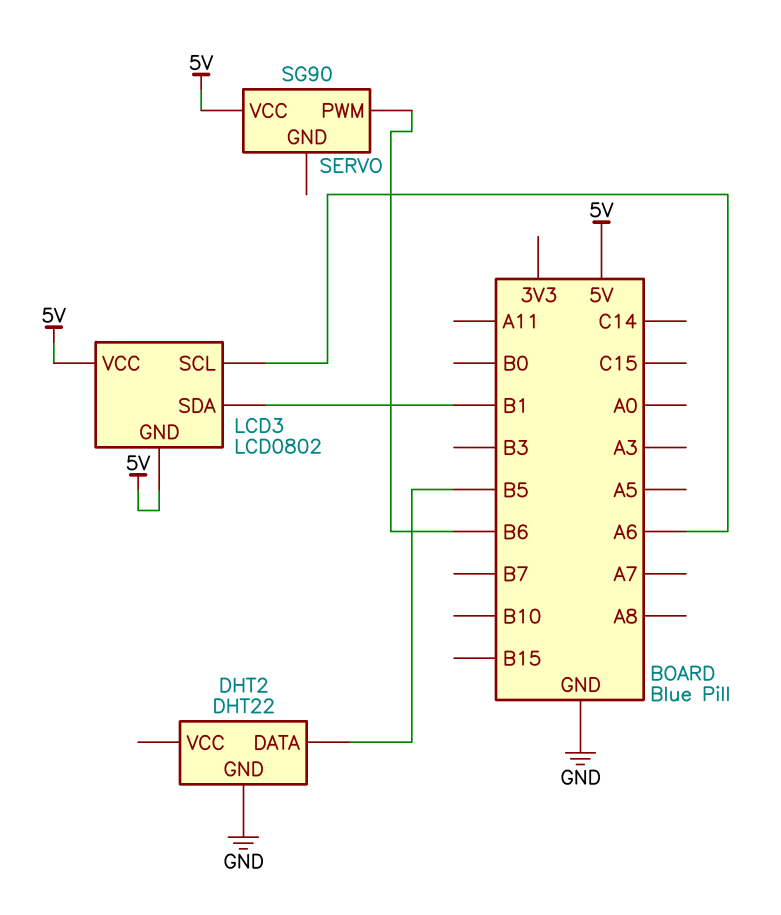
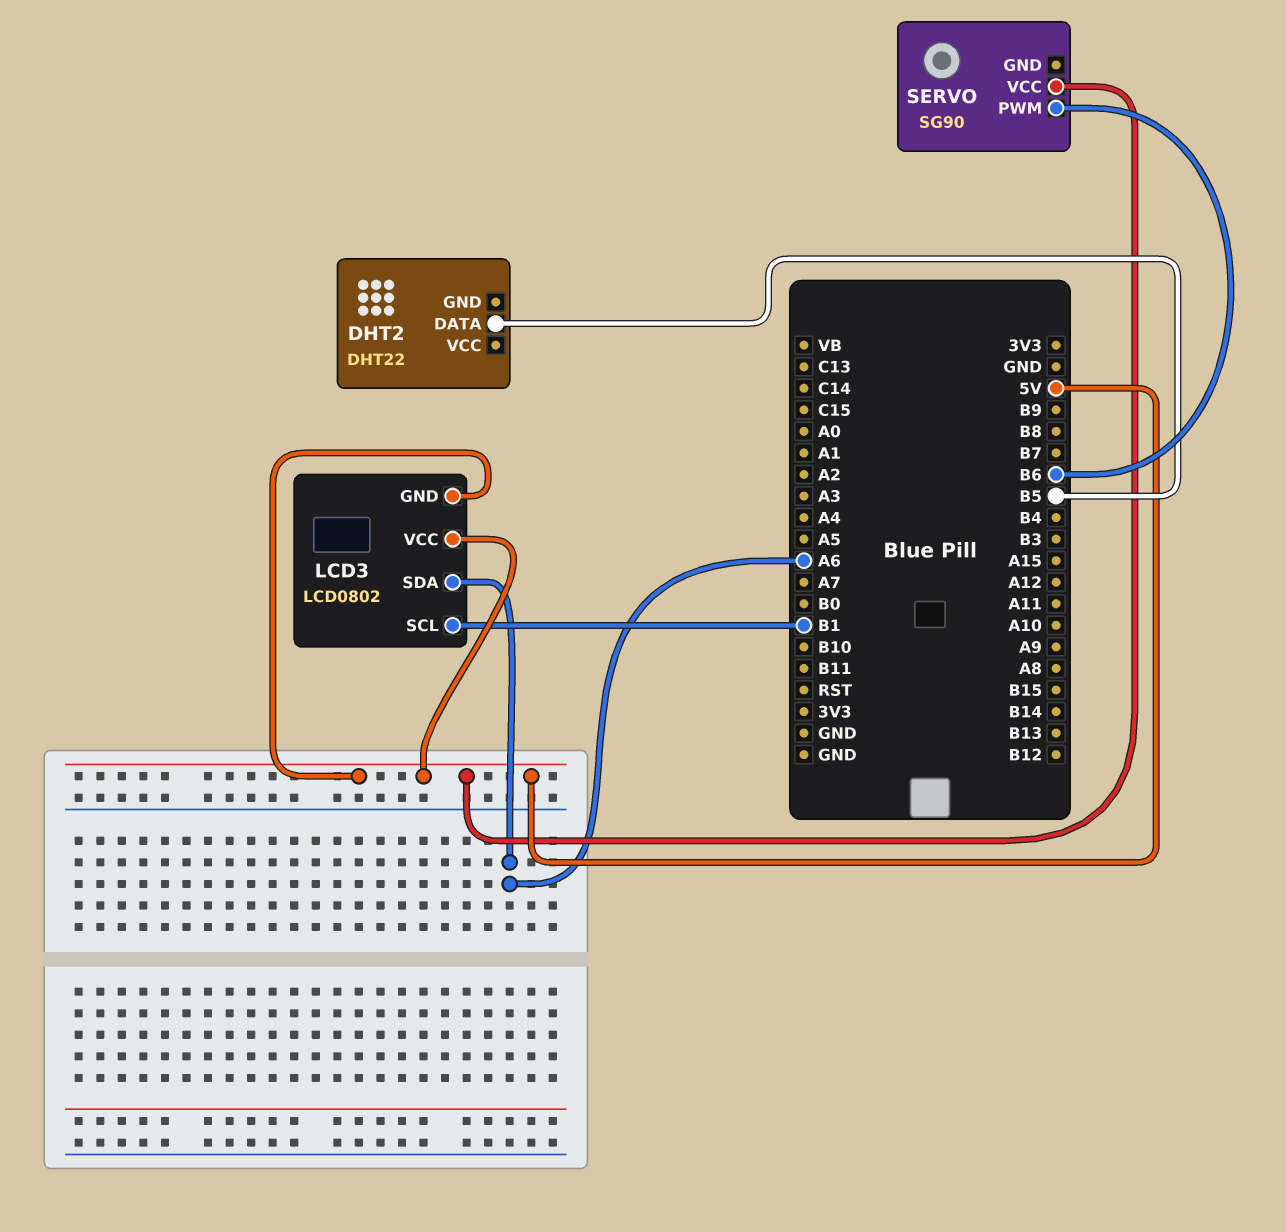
DHT2 pin GND: GND -> none
LCD3 pin SCL: A6 -> B1
LCD3 pin SDA: B1 -> A6

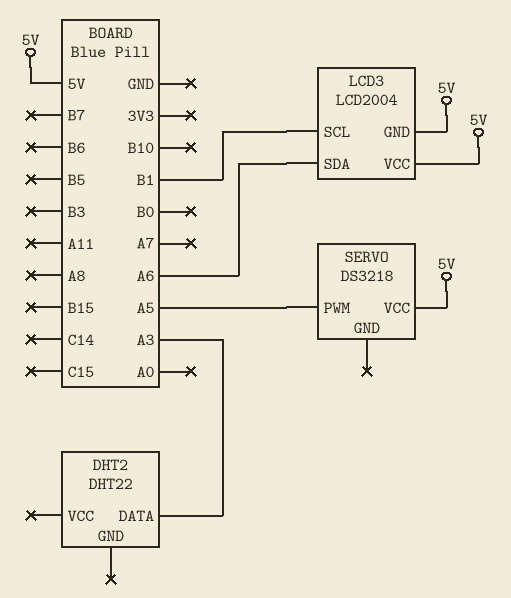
DHT2 pin DATA: B5 -> A3
LCD3: LCD0802 -> LCD2004
SERVO: SG90 -> DS3218
SERVO pin PWM: B6 -> A5

